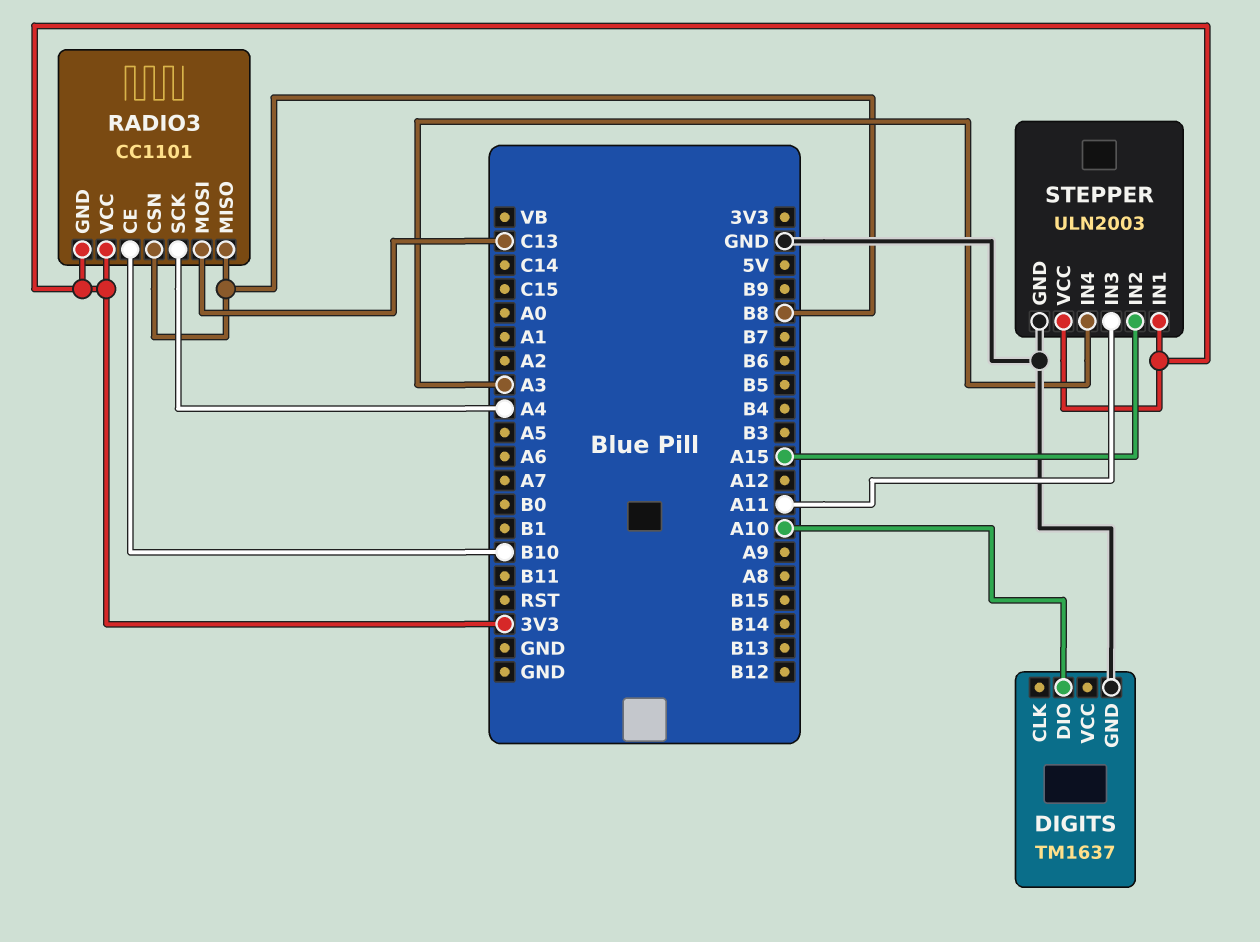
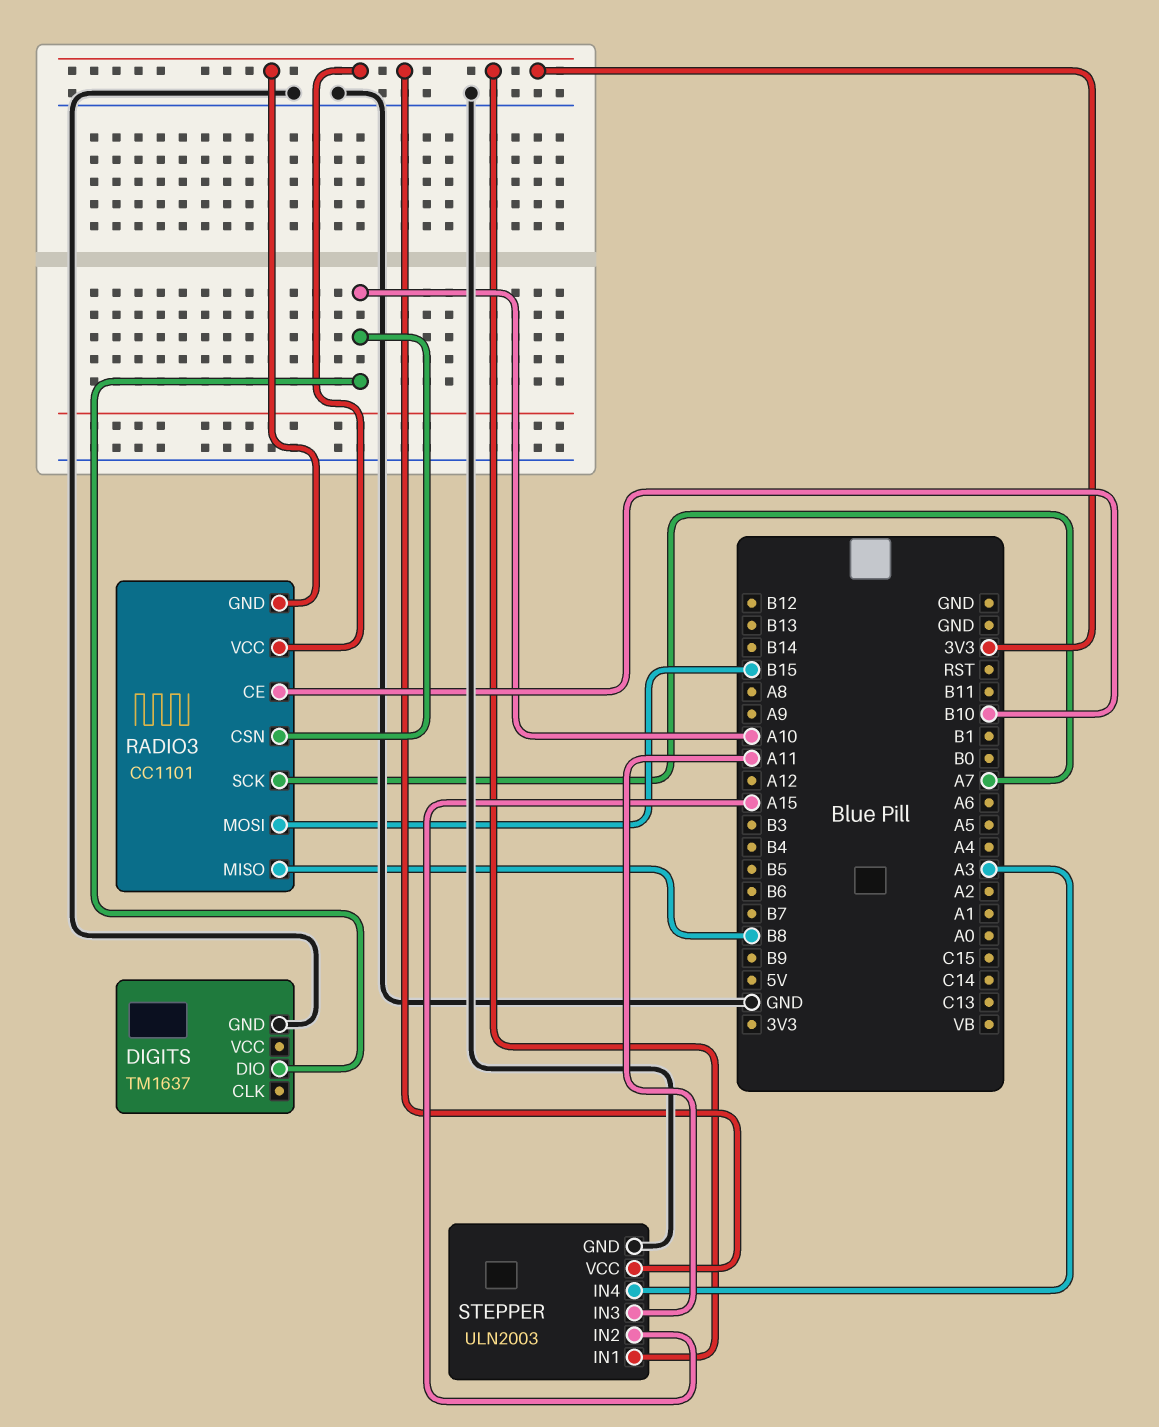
RADIO3 pin CSN: B8 -> A10
RADIO3 pin MOSI: C13 -> B15
RADIO3 pin SCK: A4 -> A7

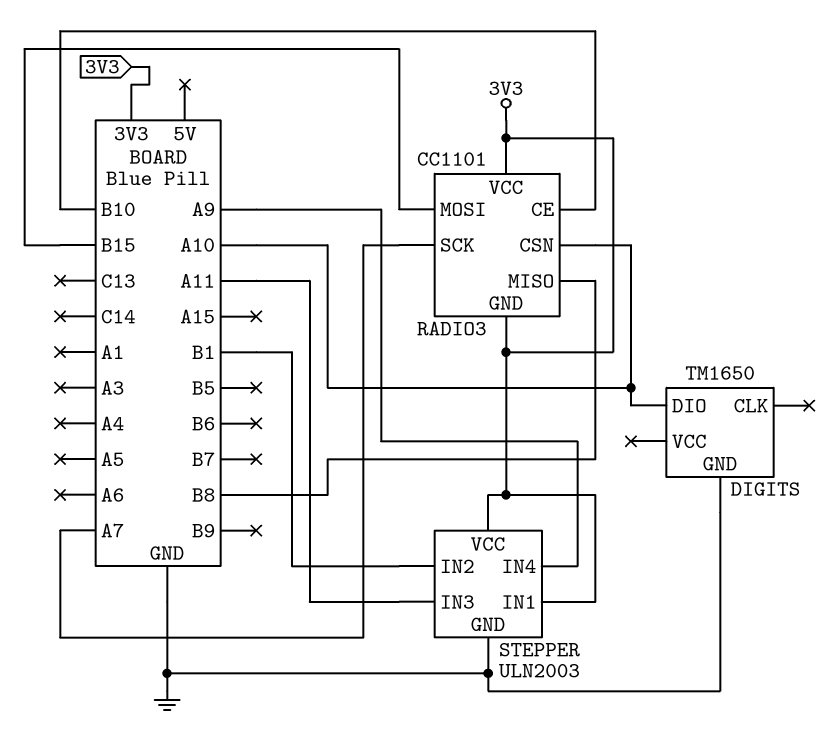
DIGITS: TM1637 -> TM1650
STEPPER pin IN2: A15 -> B1
STEPPER pin IN4: A3 -> A9

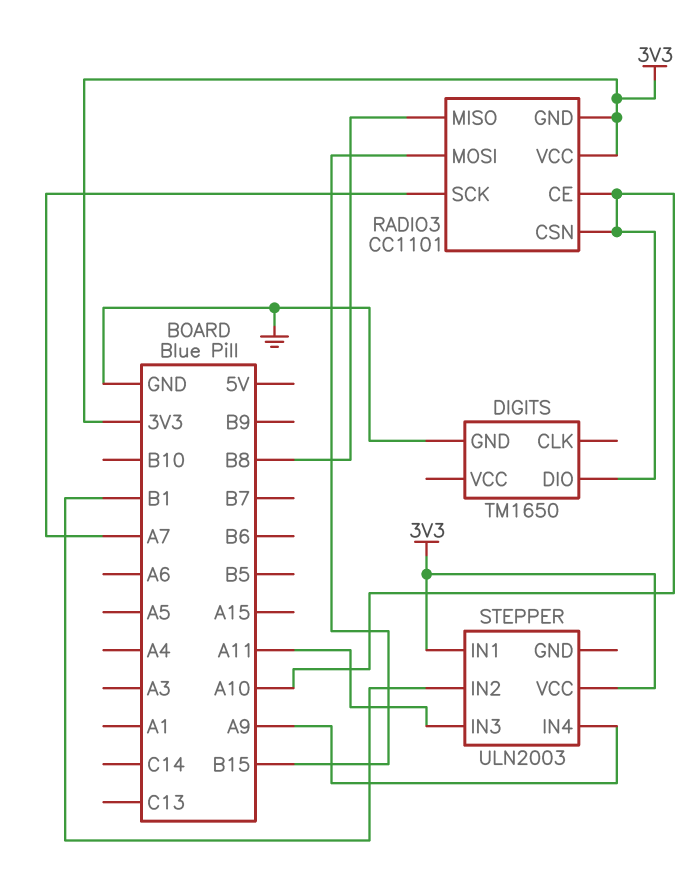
RADIO3 pin CE: B10 -> A10
STEPPER pin GND: GND -> none

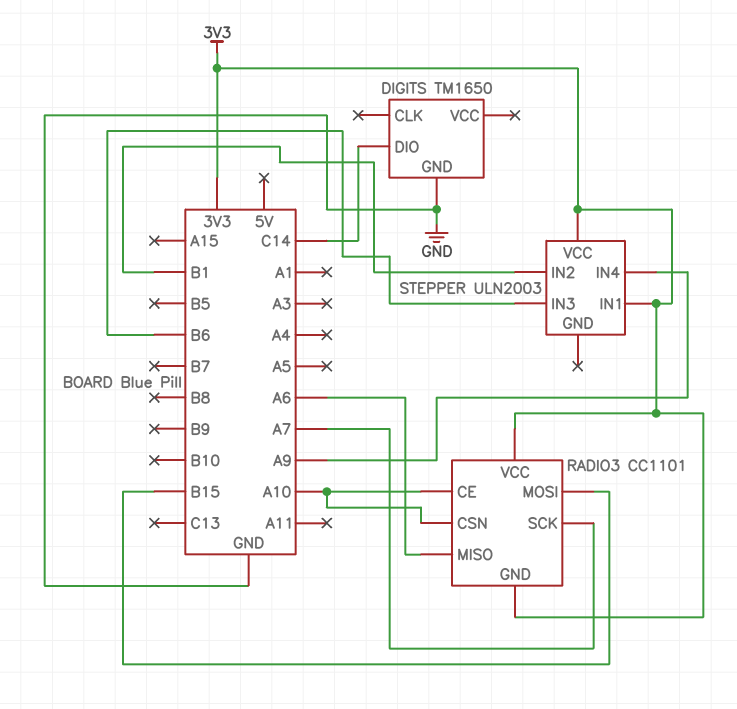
DIGITS pin DIO: A10 -> C14
RADIO3 pin MISO: B8 -> A6
STEPPER pin IN3: A11 -> B6

